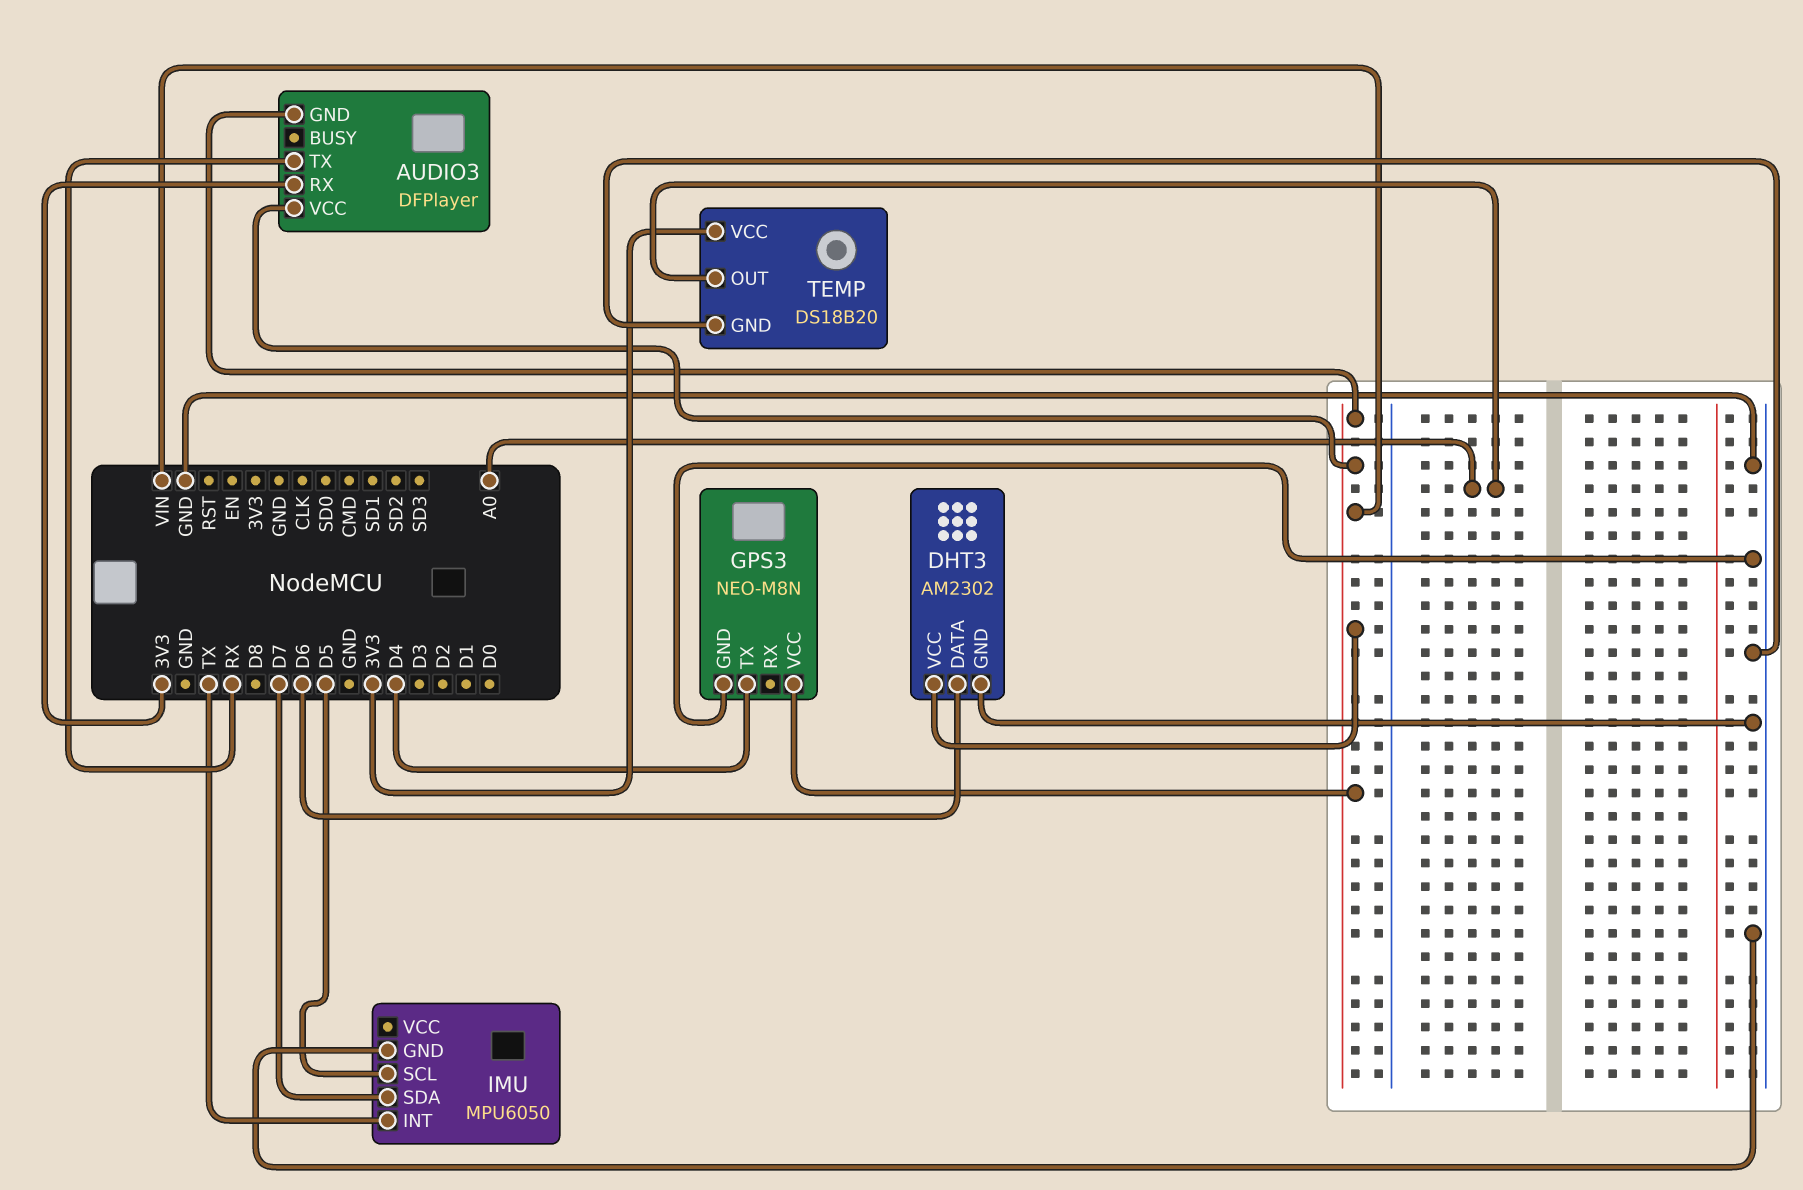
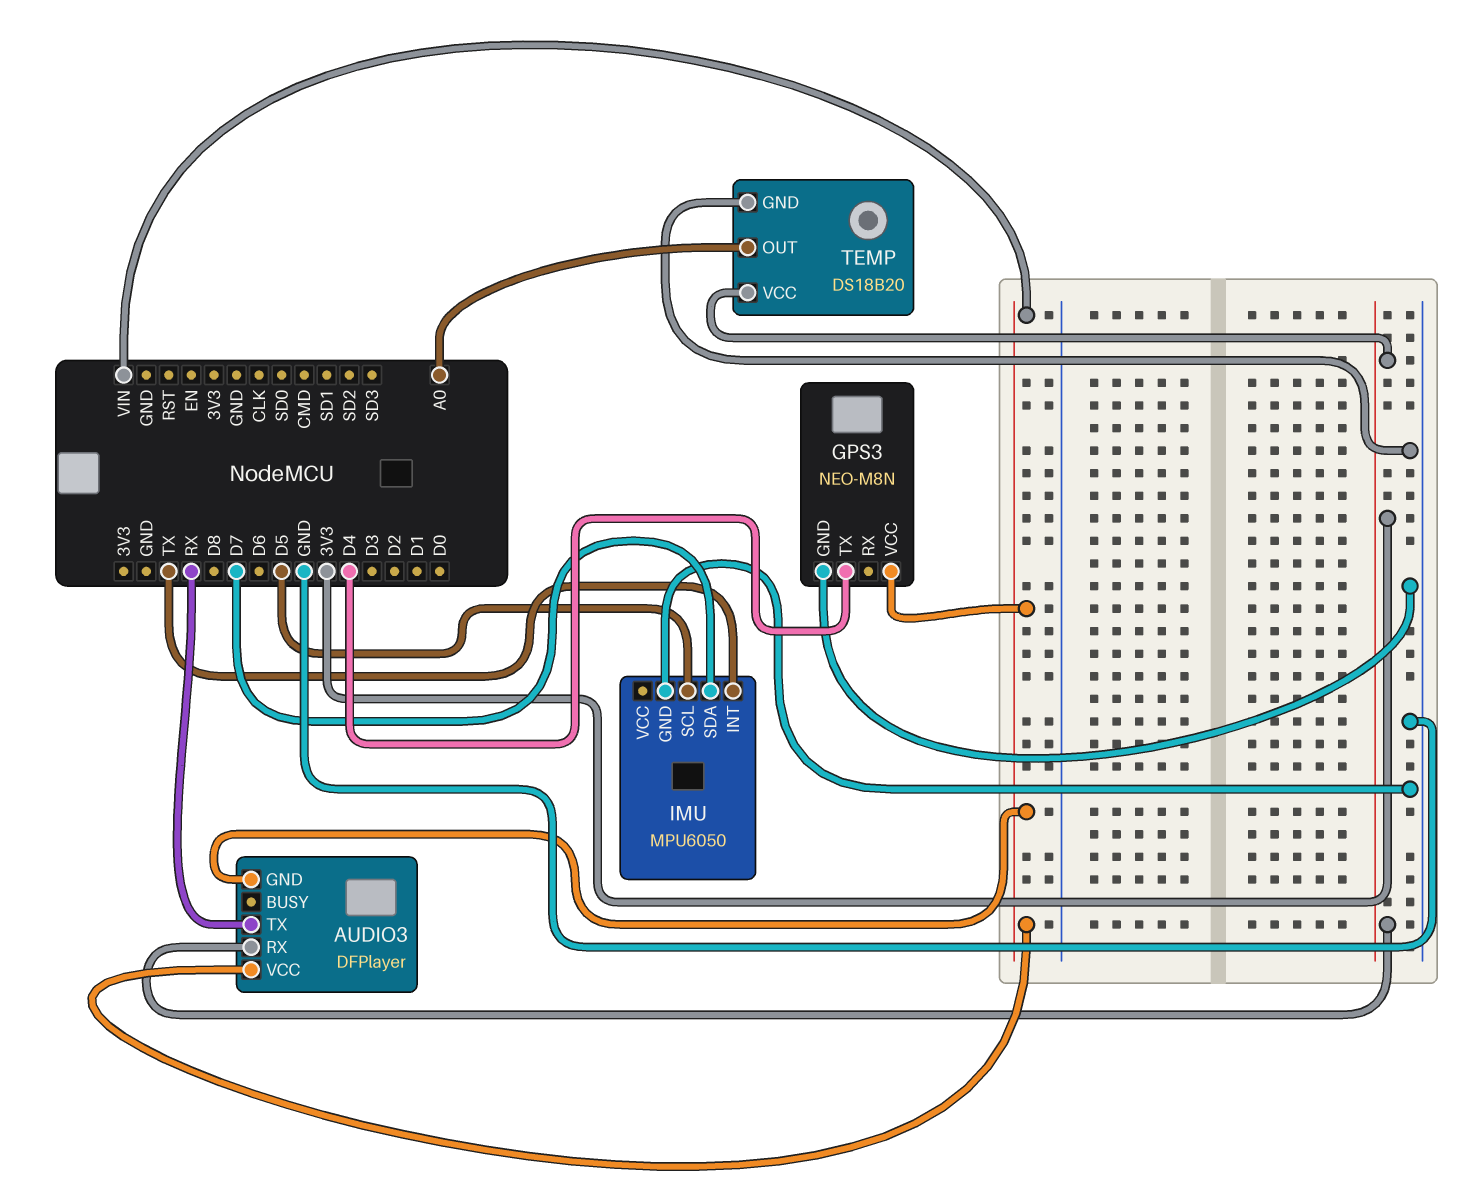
DHT3: AM2302 -> none
DHT3 pin DATA: D6 -> none
DHT3 pin GND: GND -> none
DHT3 pin VCC: VIN -> none

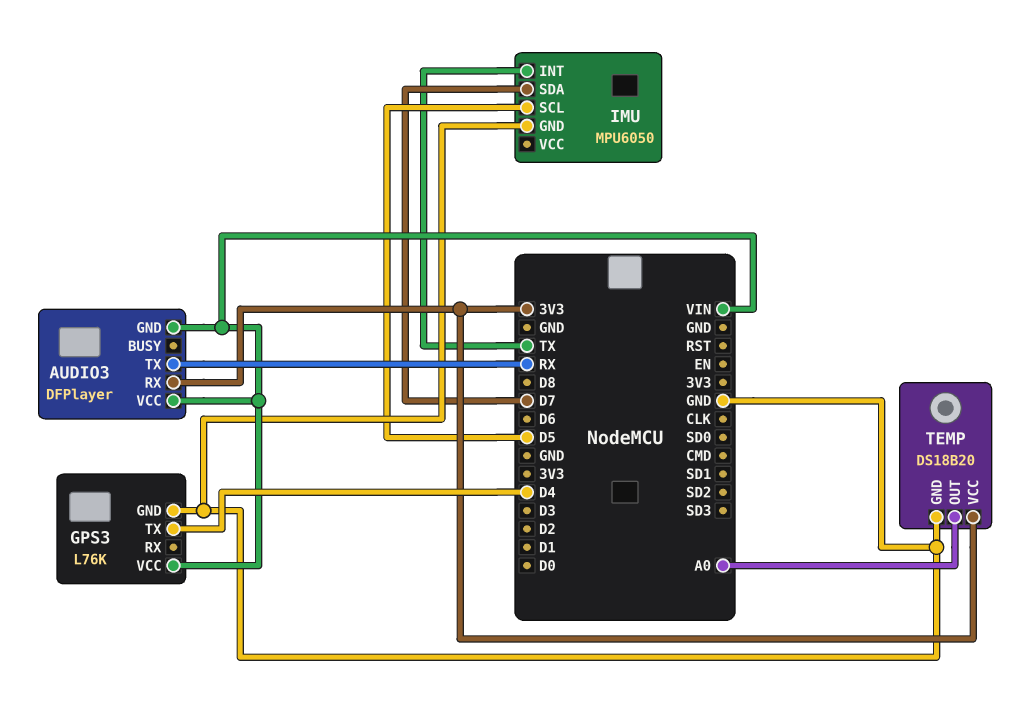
GPS3: NEO-M8N -> L76K

